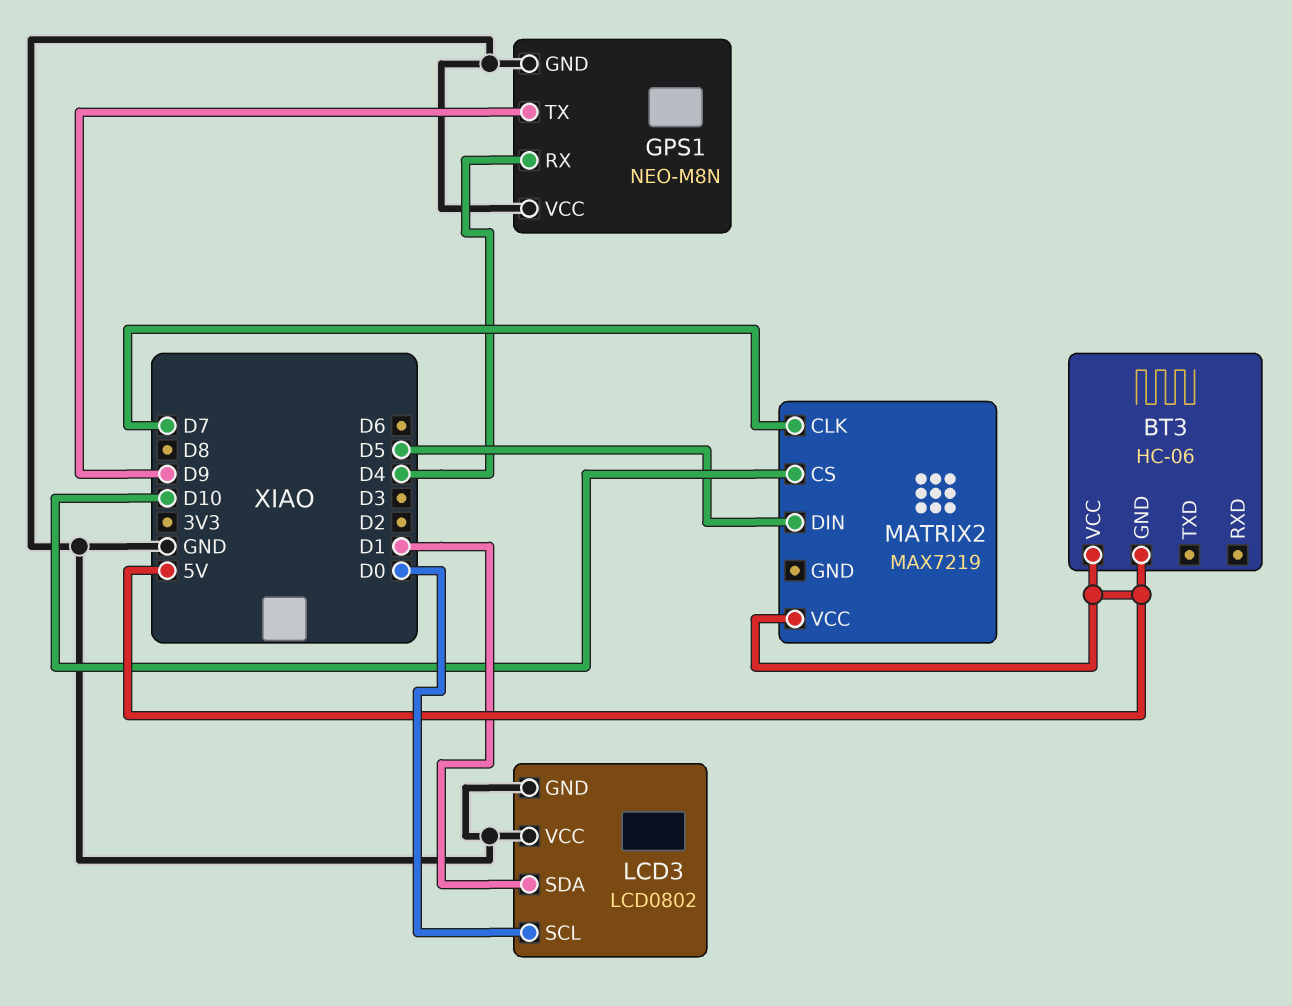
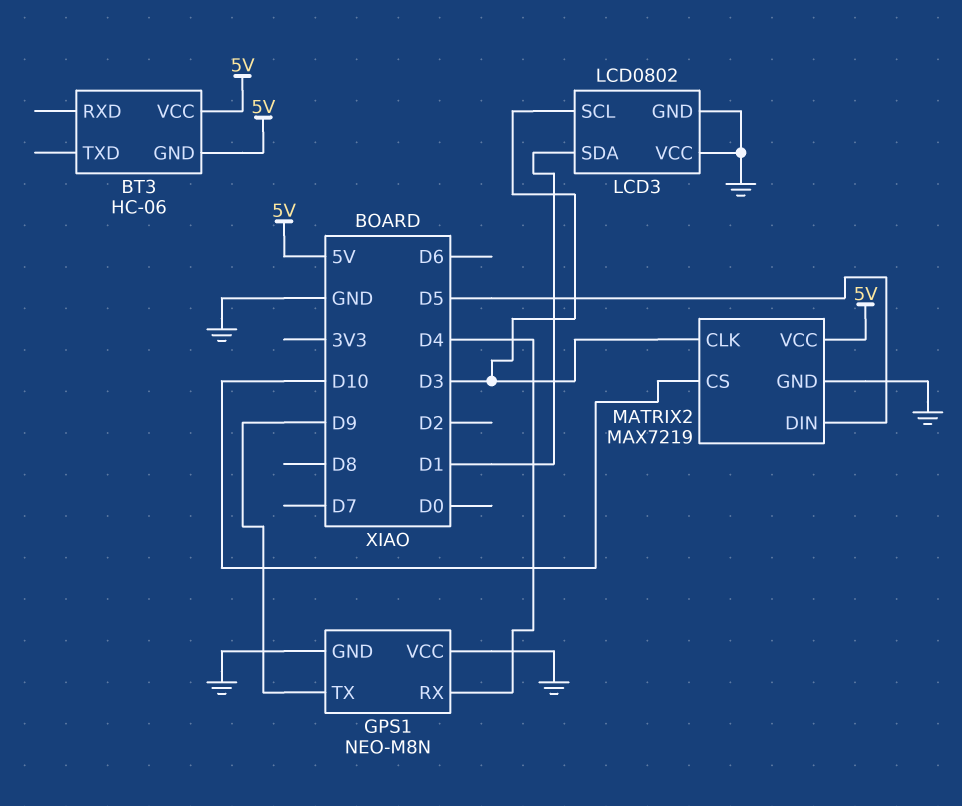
LCD3 pin SCL: D0 -> D3
MATRIX2 pin CLK: D7 -> D3
MATRIX2 pin GND: none -> GND

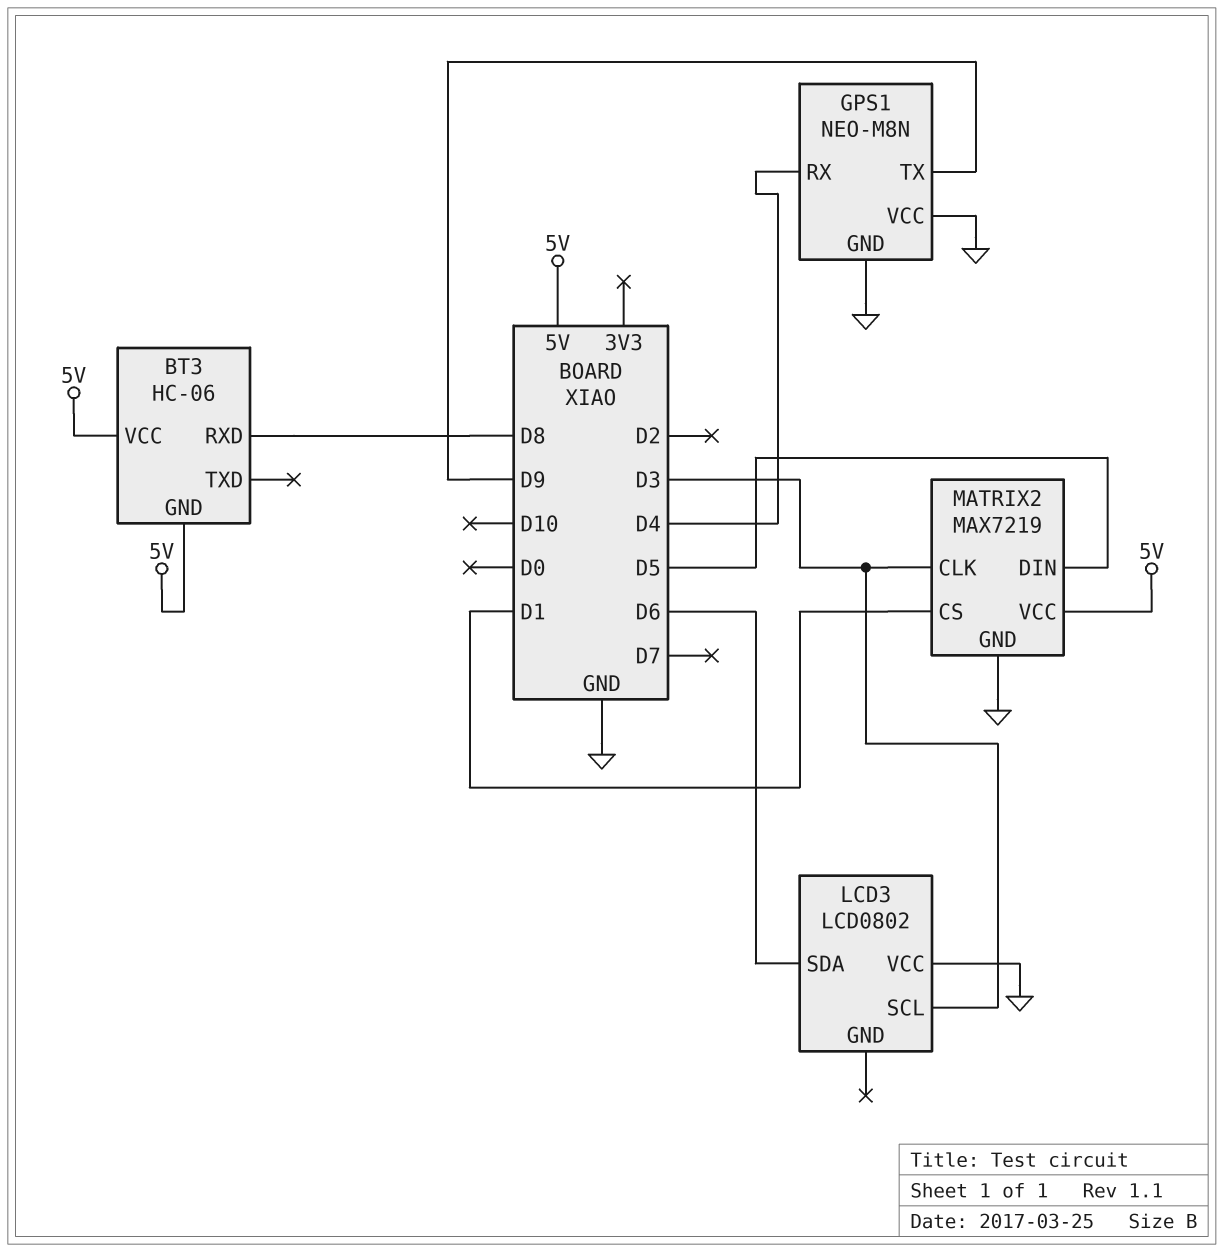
BT3 pin RXD: none -> D8
LCD3 pin GND: GND -> none
LCD3 pin SDA: D1 -> D6
MATRIX2 pin CS: D10 -> D1

